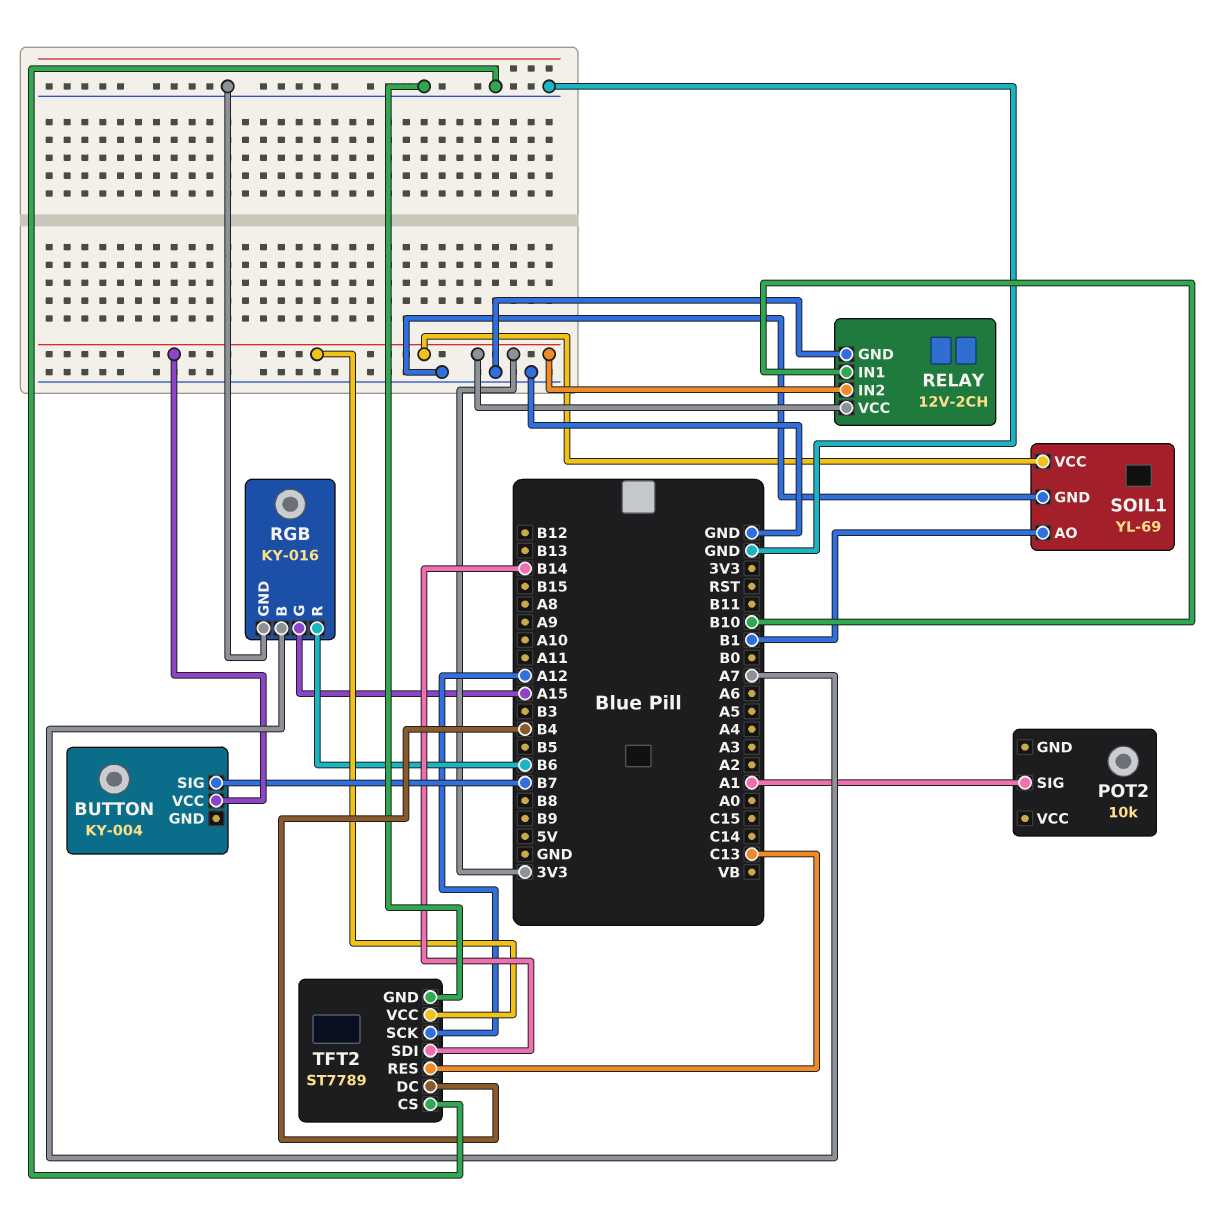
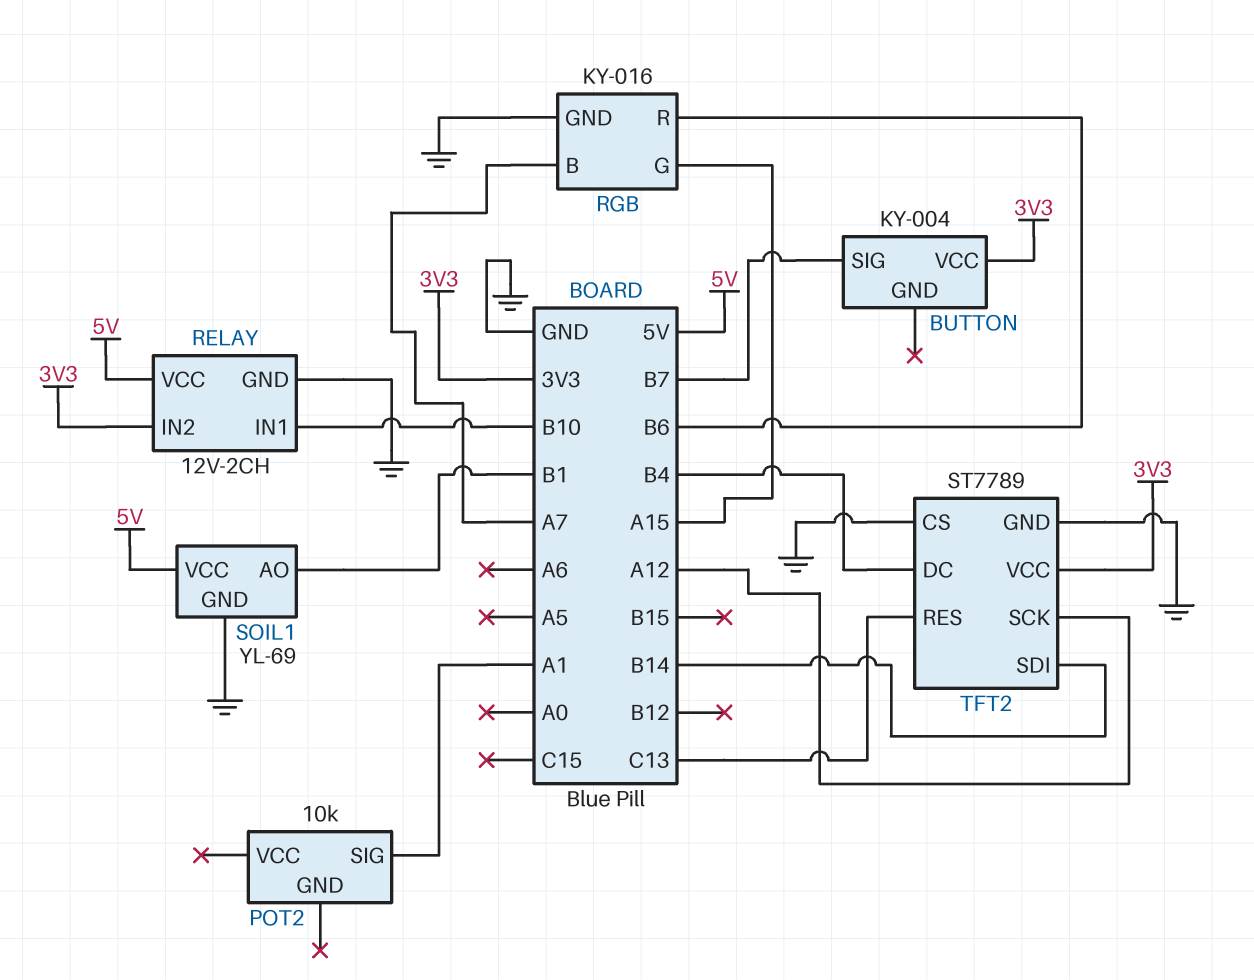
RELAY pin VCC: 3V3 -> 5V
SOIL1 pin VCC: 3V3 -> 5V

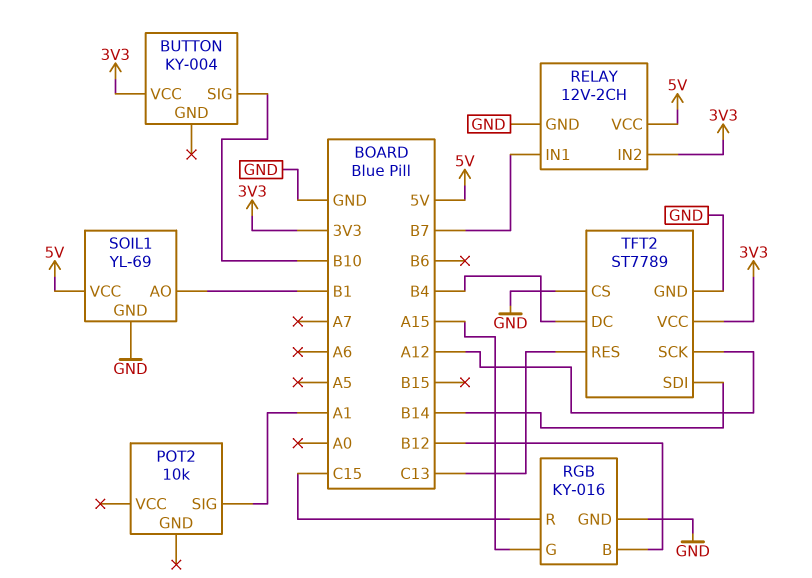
BUTTON pin SIG: B7 -> B10
RELAY pin IN1: B10 -> B7
RGB pin B: A7 -> B12
RGB pin R: B6 -> C15

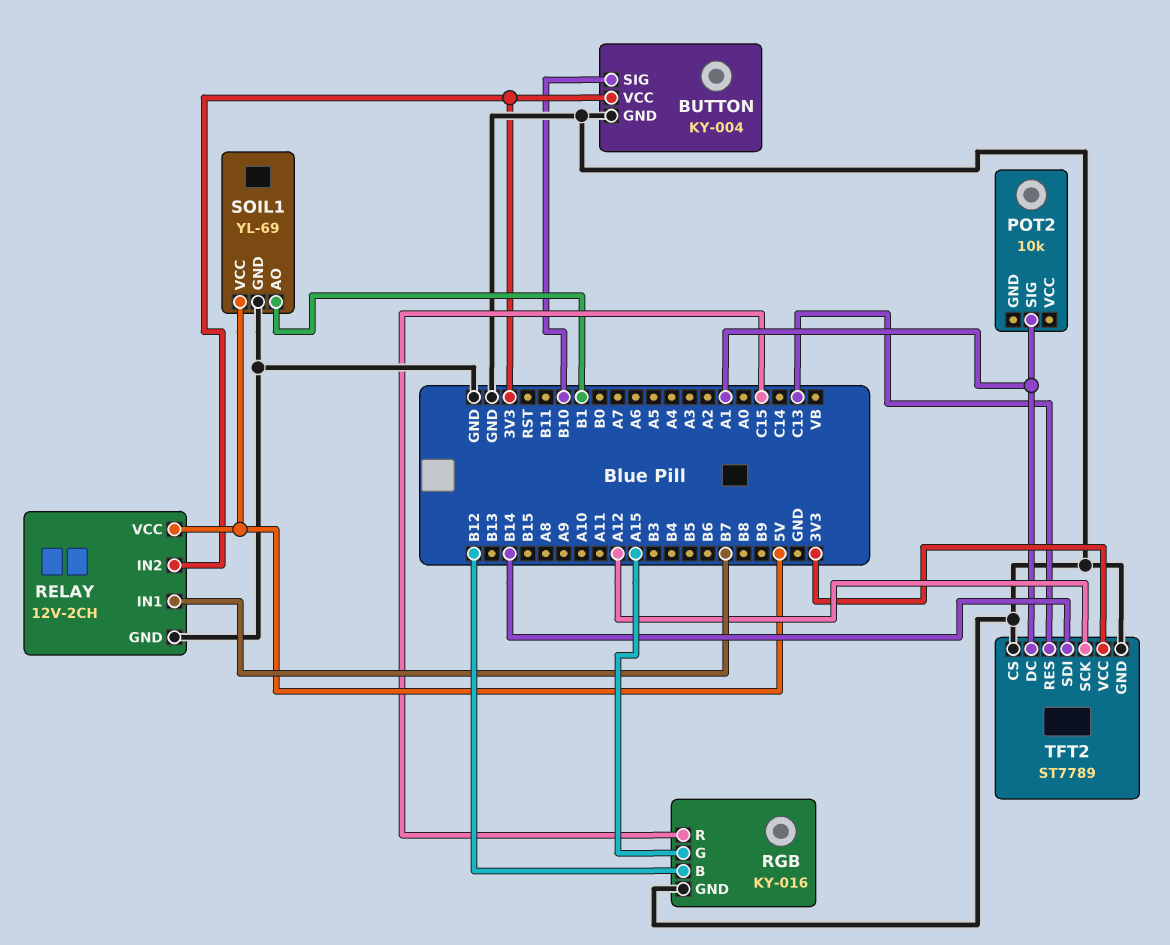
BUTTON pin GND: none -> GND
TFT2 pin DC: B4 -> A1

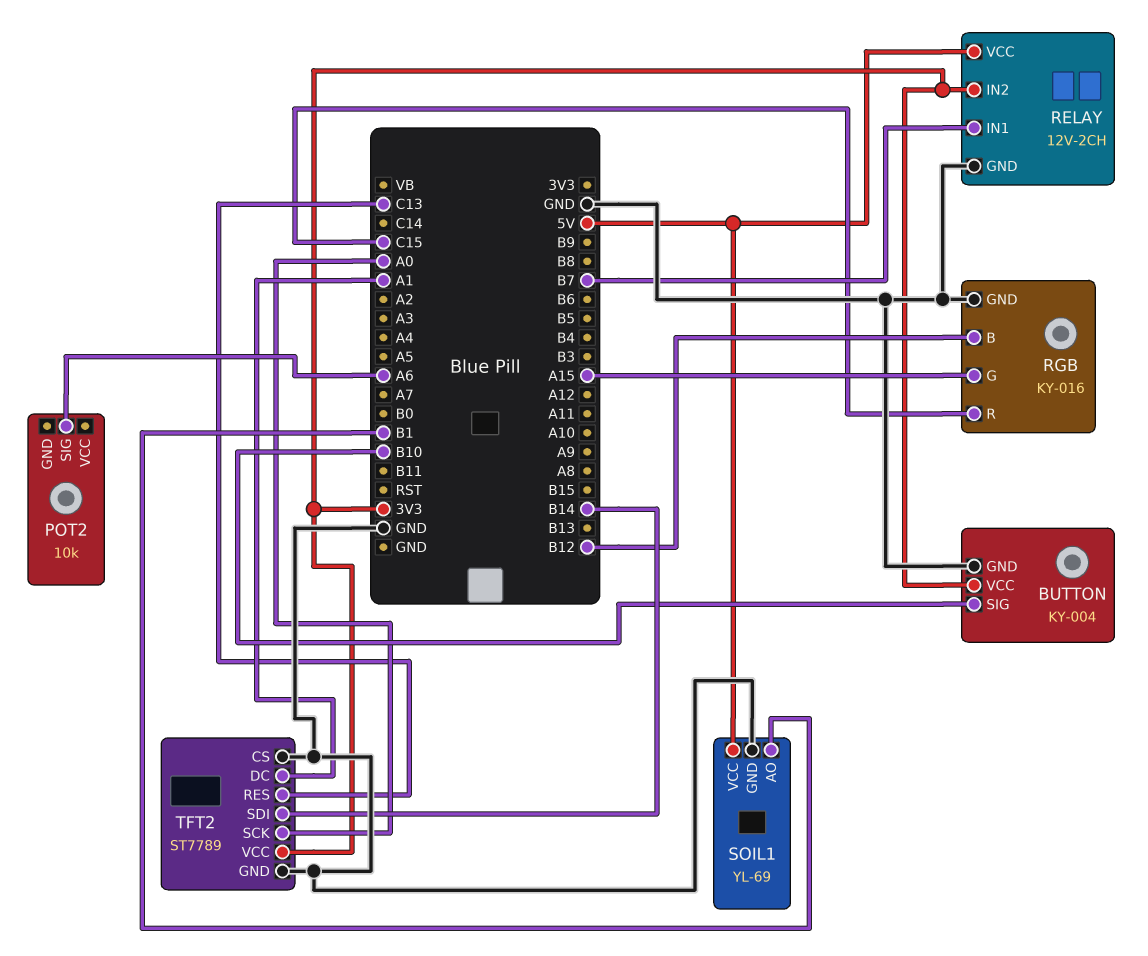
POT2 pin SIG: A1 -> A6
TFT2 pin SCK: A12 -> A0

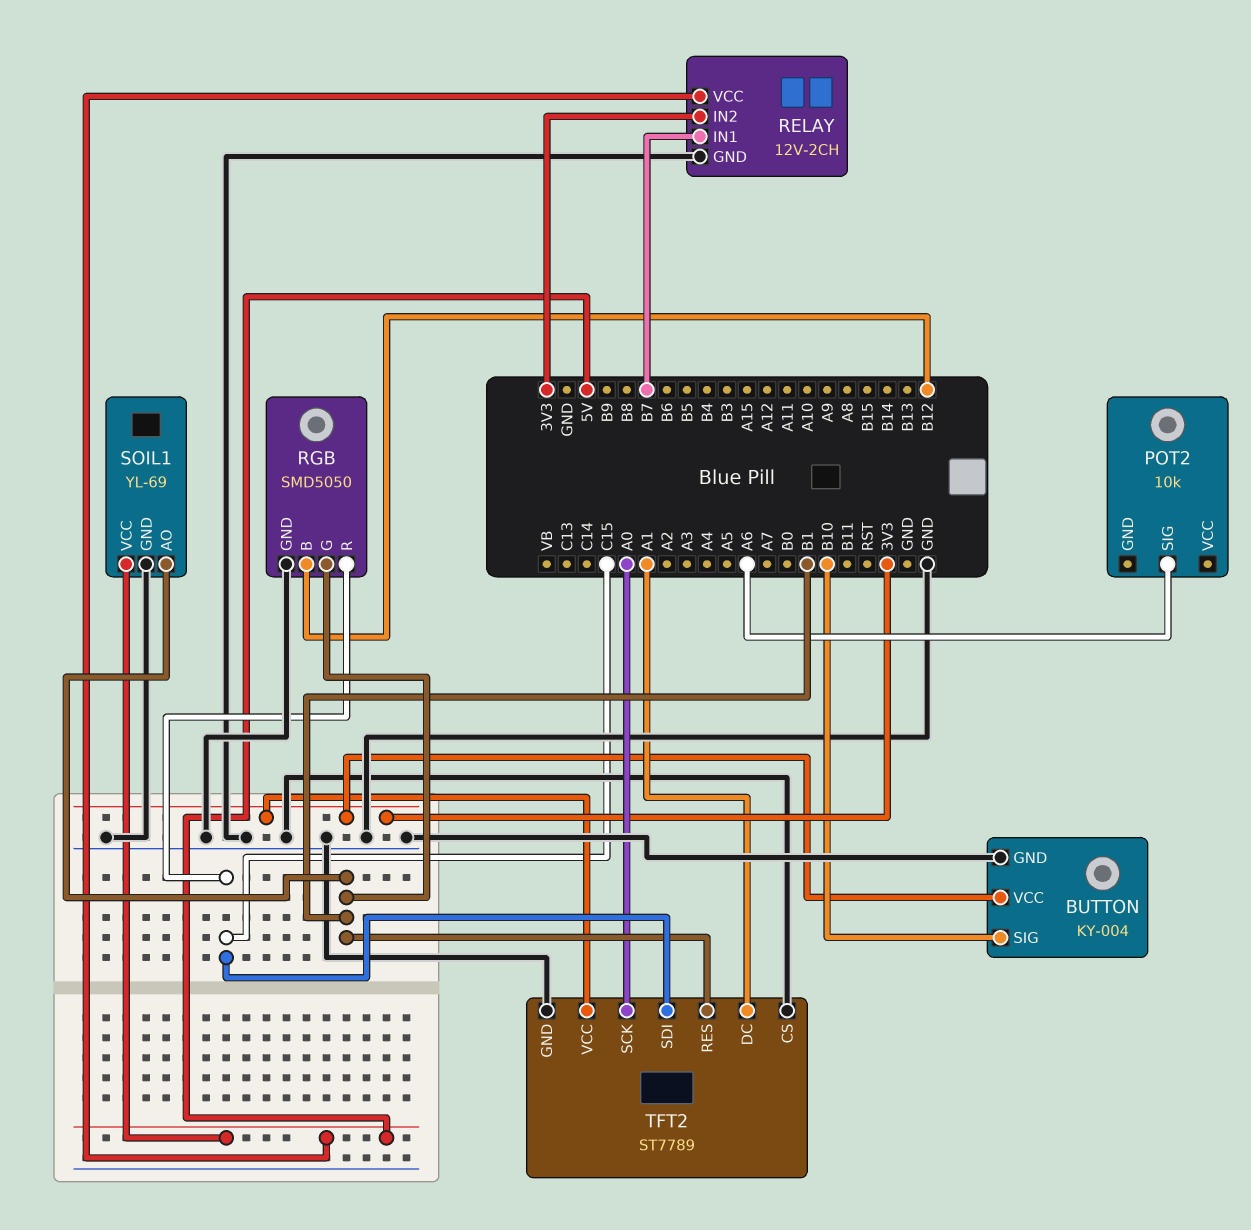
RGB: KY-016 -> SMD5050
RGB pin G: A15 -> B1
TFT2 pin RES: C13 -> B1
TFT2 pin SDI: B14 -> C15

